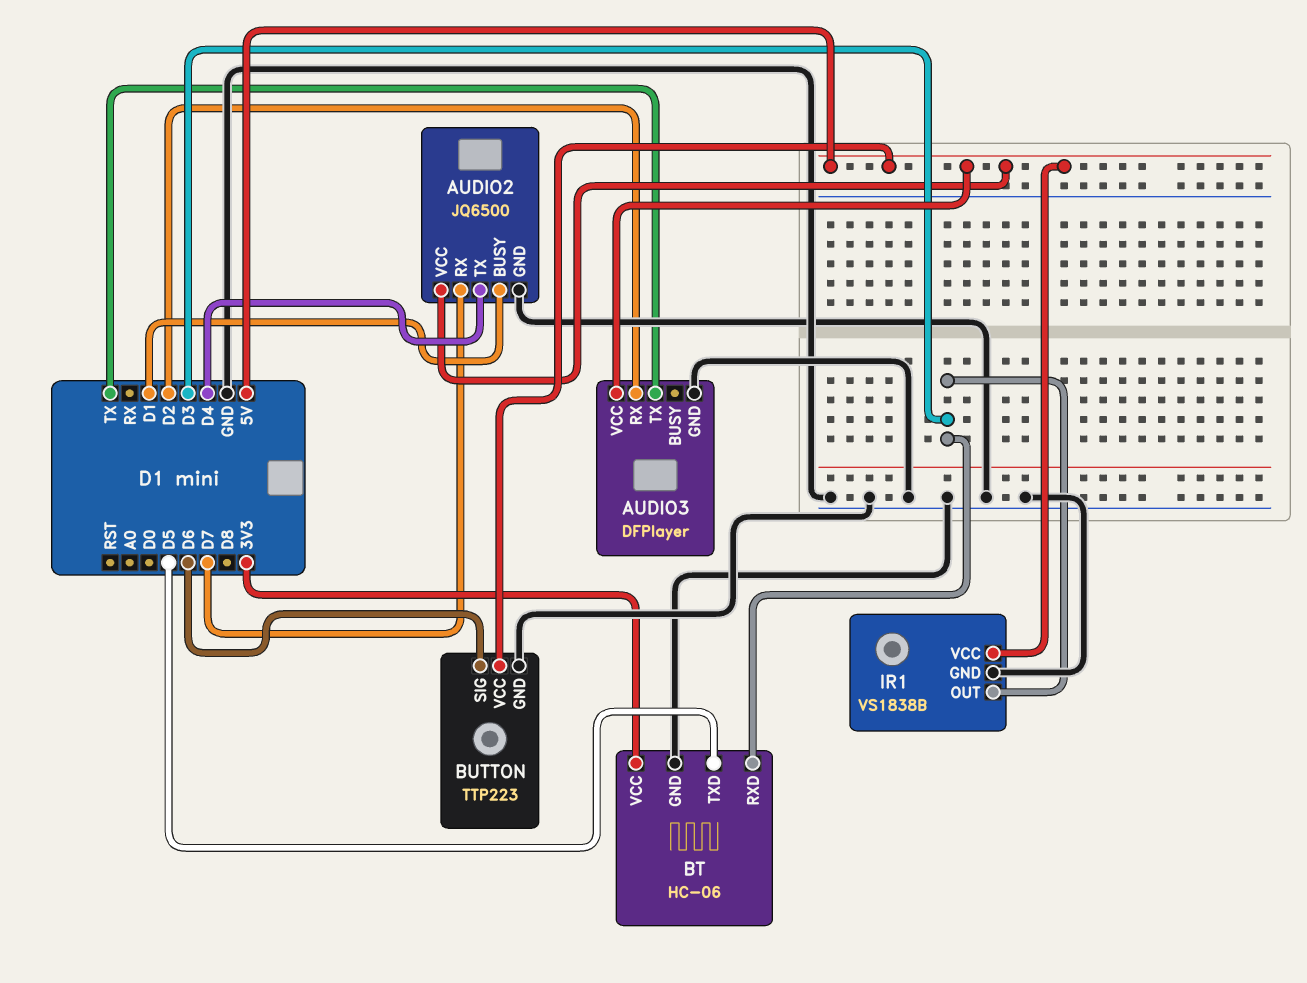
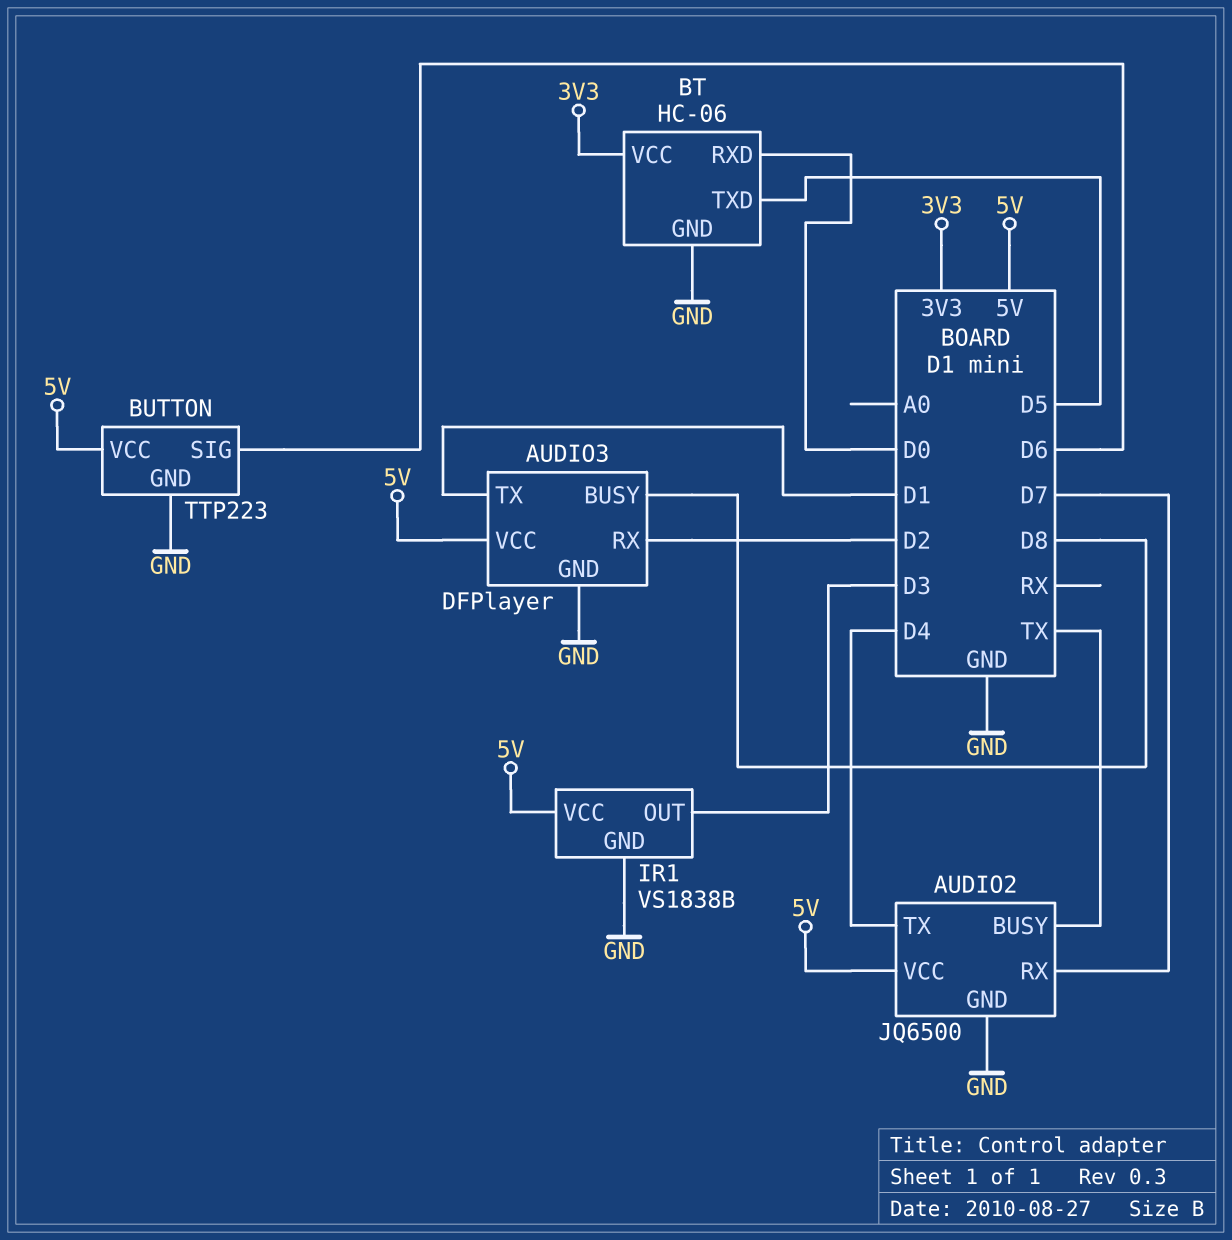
AUDIO2 pin BUSY: D1 -> TX
AUDIO3 pin BUSY: none -> D8
AUDIO3 pin TX: TX -> D1
BT pin RXD: D3 -> D0

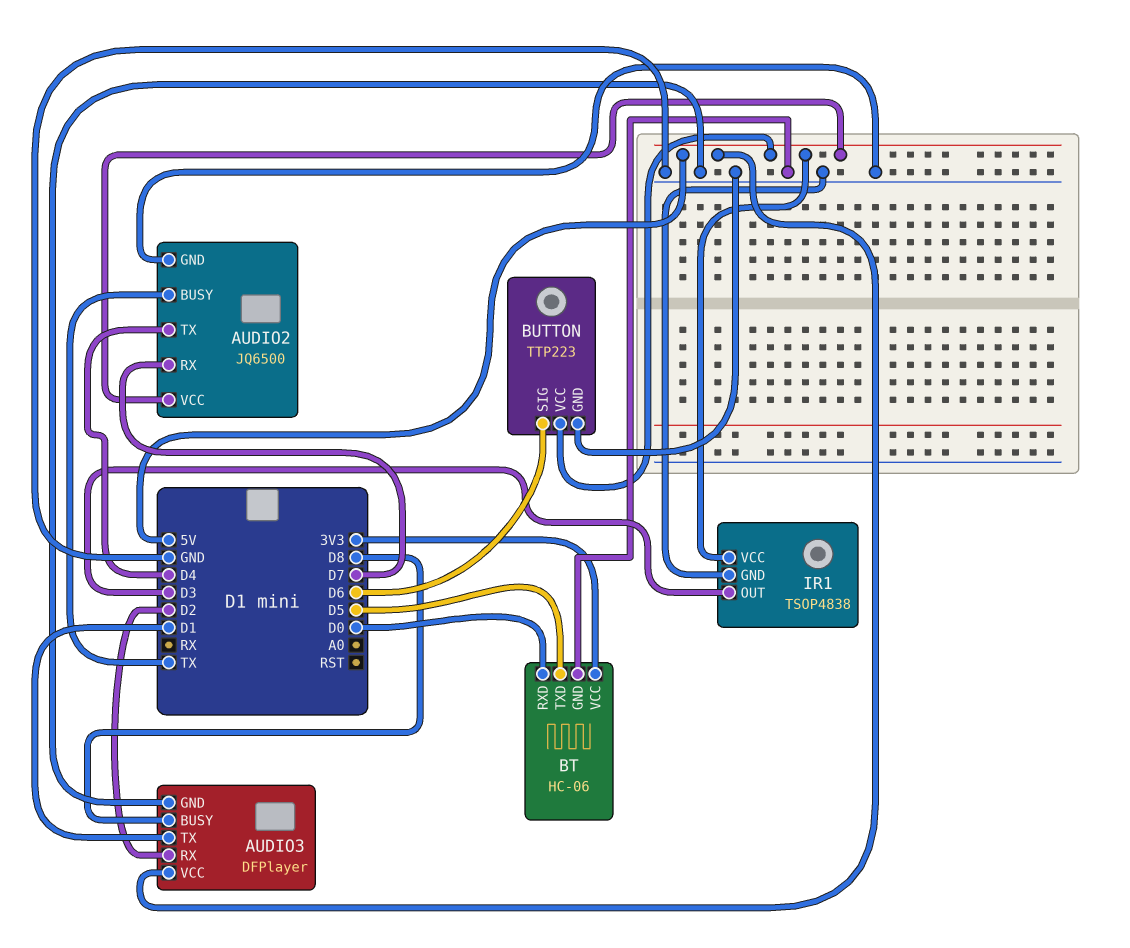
IR1: VS1838B -> TSOP4838

